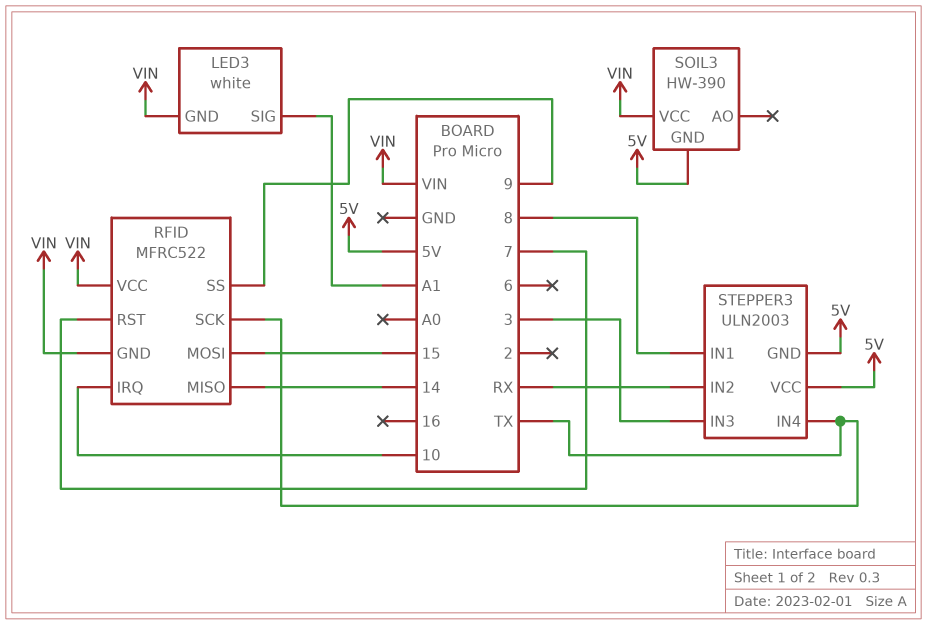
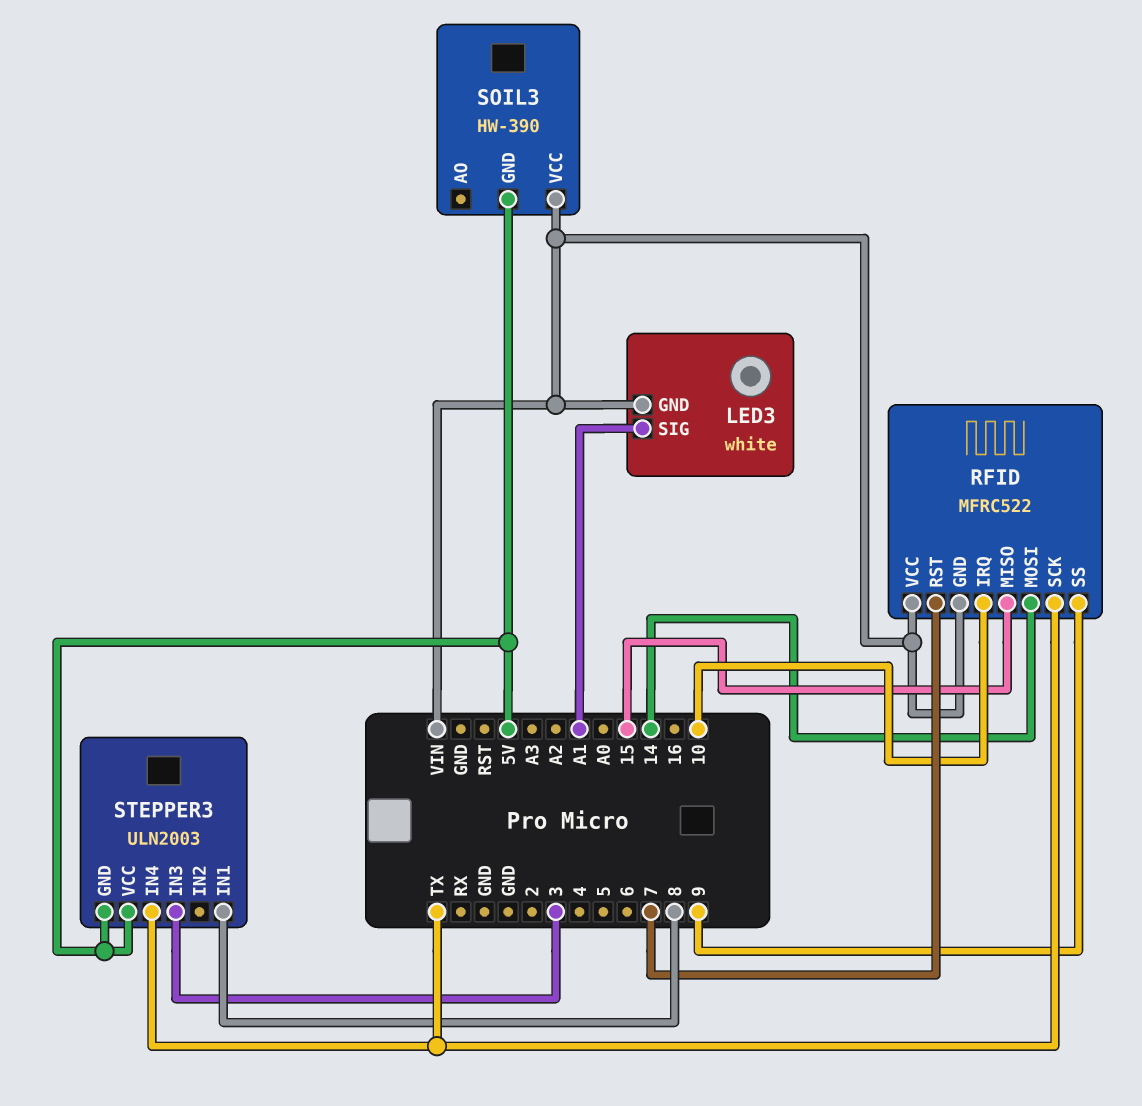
RFID pin MISO: 14 -> 15
RFID pin MOSI: 15 -> 14
STEPPER3 pin IN2: RX -> none

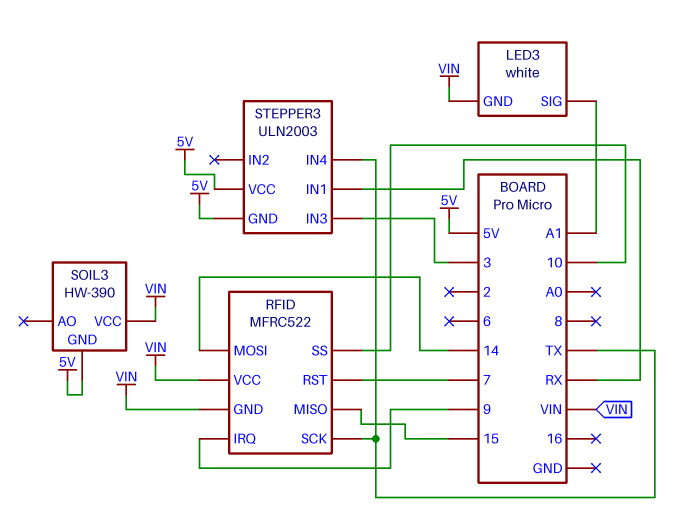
RFID pin IRQ: 10 -> 9
RFID pin SS: 9 -> 10
STEPPER3 pin IN1: 8 -> RX

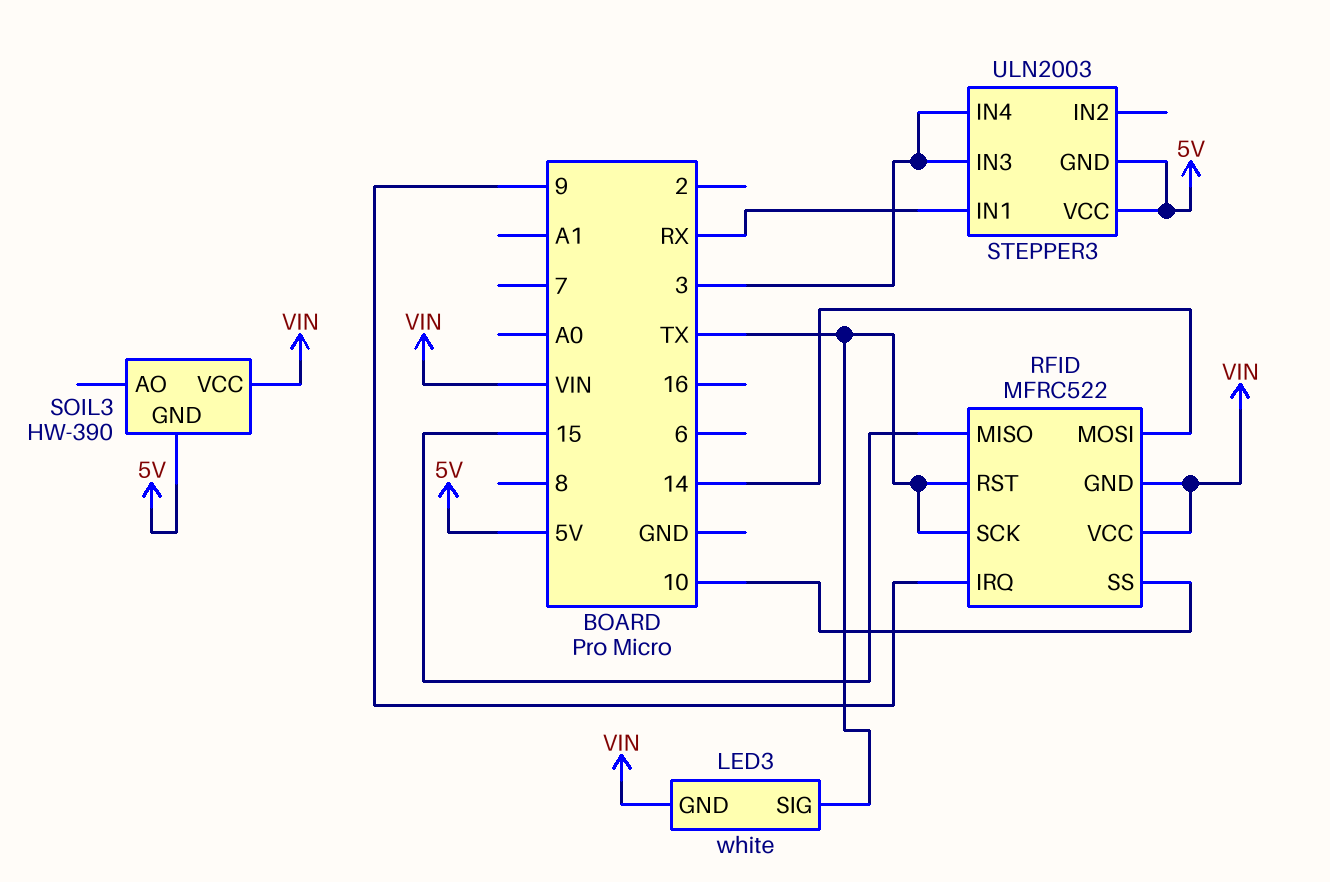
LED3 pin SIG: A1 -> TX
RFID pin RST: 7 -> TX
STEPPER3 pin IN4: TX -> 3

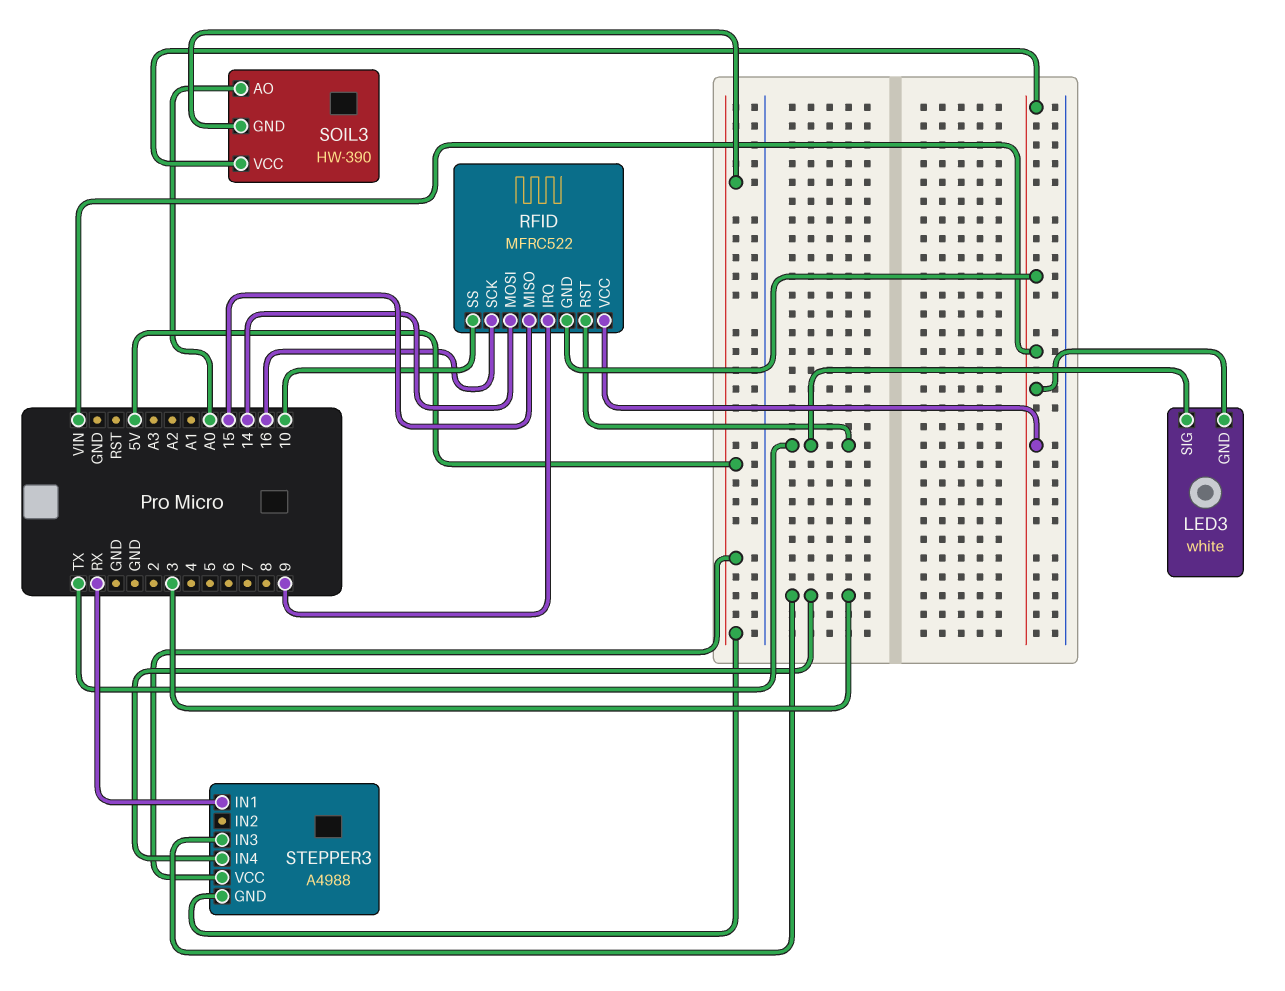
RFID pin SCK: TX -> 16
SOIL3 pin AO: none -> A0
STEPPER3: ULN2003 -> A4988

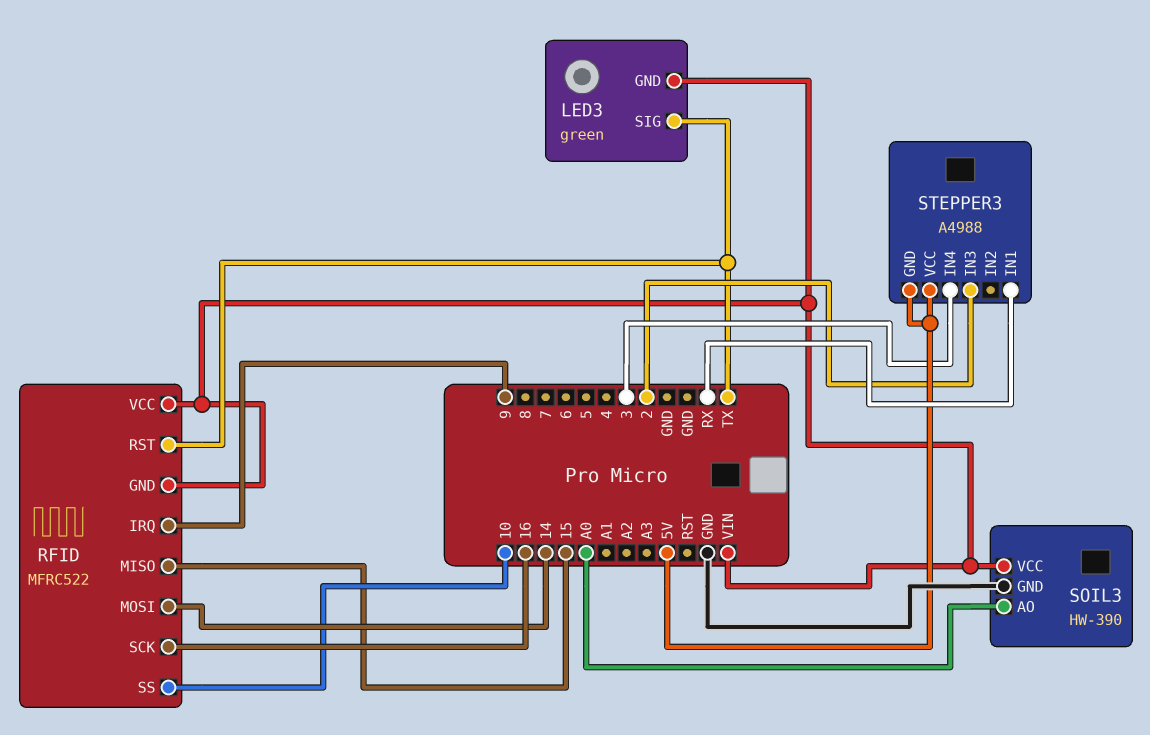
LED3: white -> green
SOIL3 pin GND: 5V -> GND
STEPPER3 pin IN3: 3 -> 2

